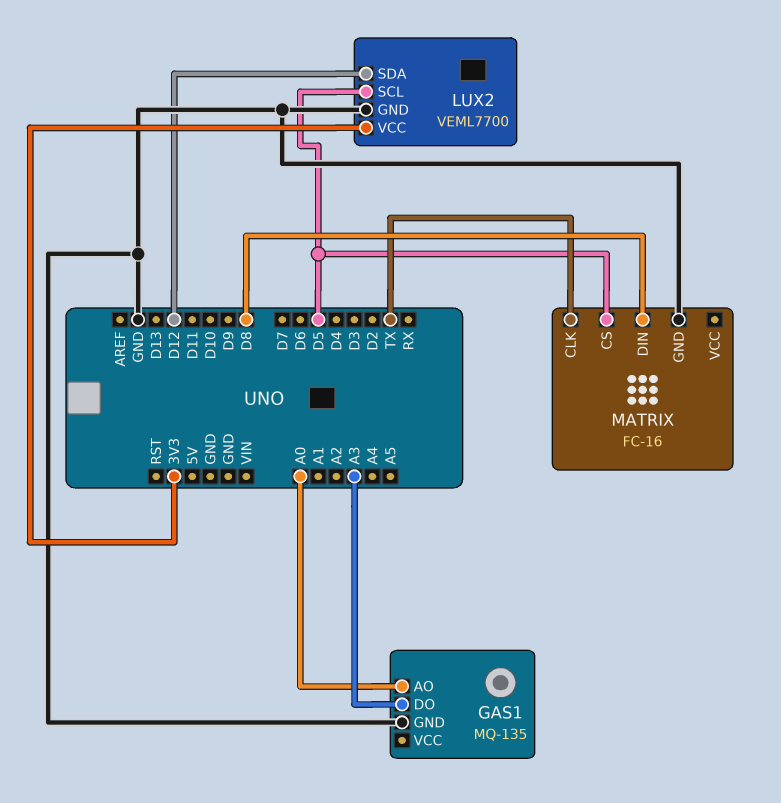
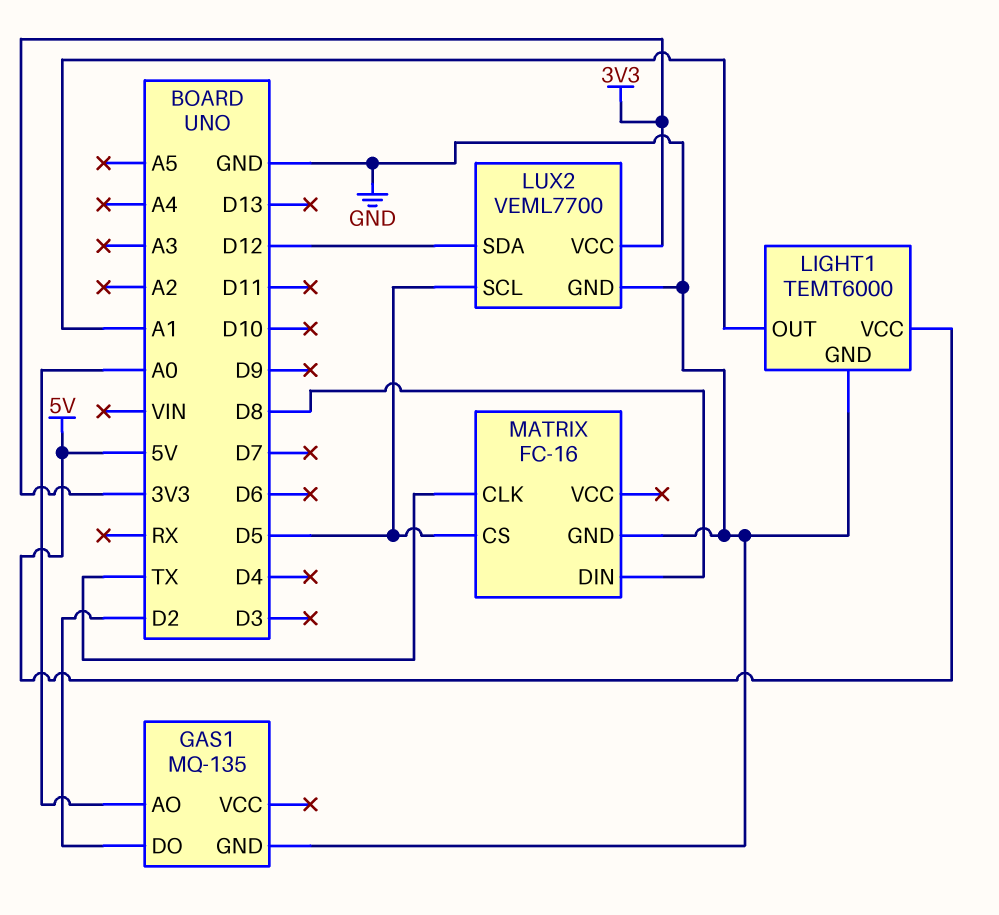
GAS1 pin DO: A3 -> D2
LIGHT1: none -> TEMT6000
LIGHT1 pin GND: none -> GND
LIGHT1 pin OUT: none -> A1
LIGHT1 pin VCC: none -> 5V

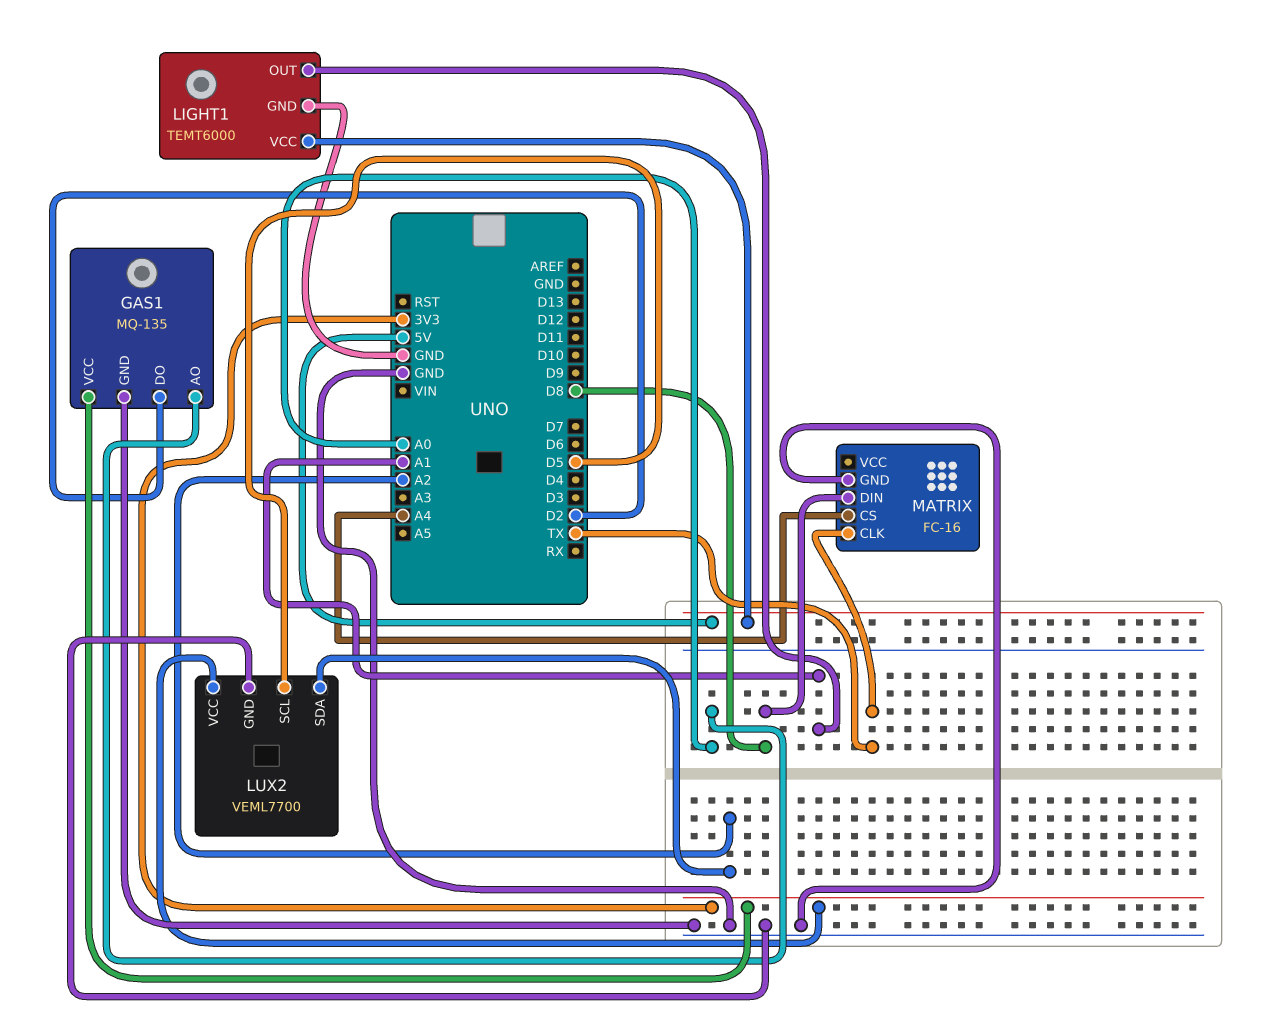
GAS1 pin VCC: none -> 3V3
LUX2 pin SDA: D12 -> A2
MATRIX pin CS: D5 -> A4

